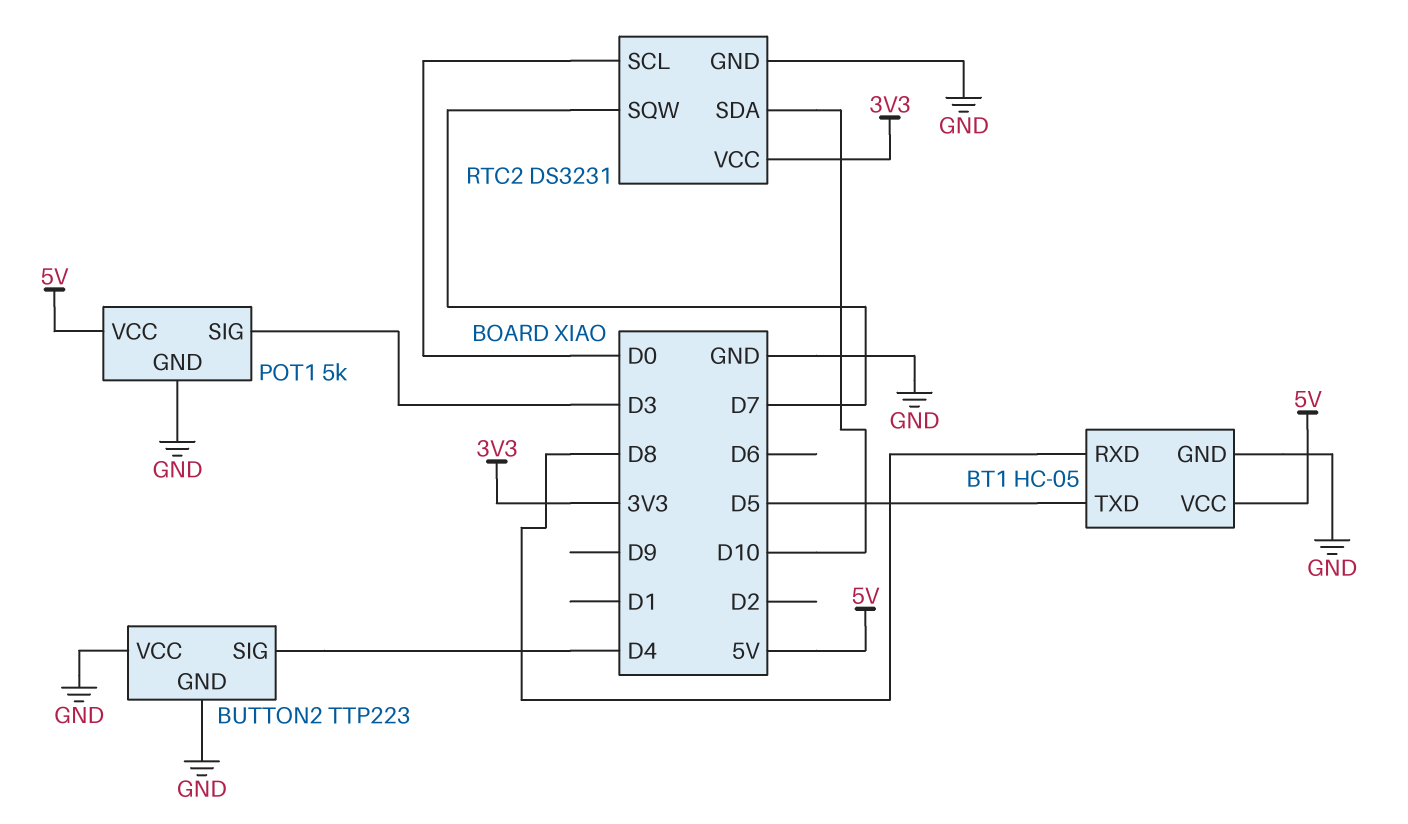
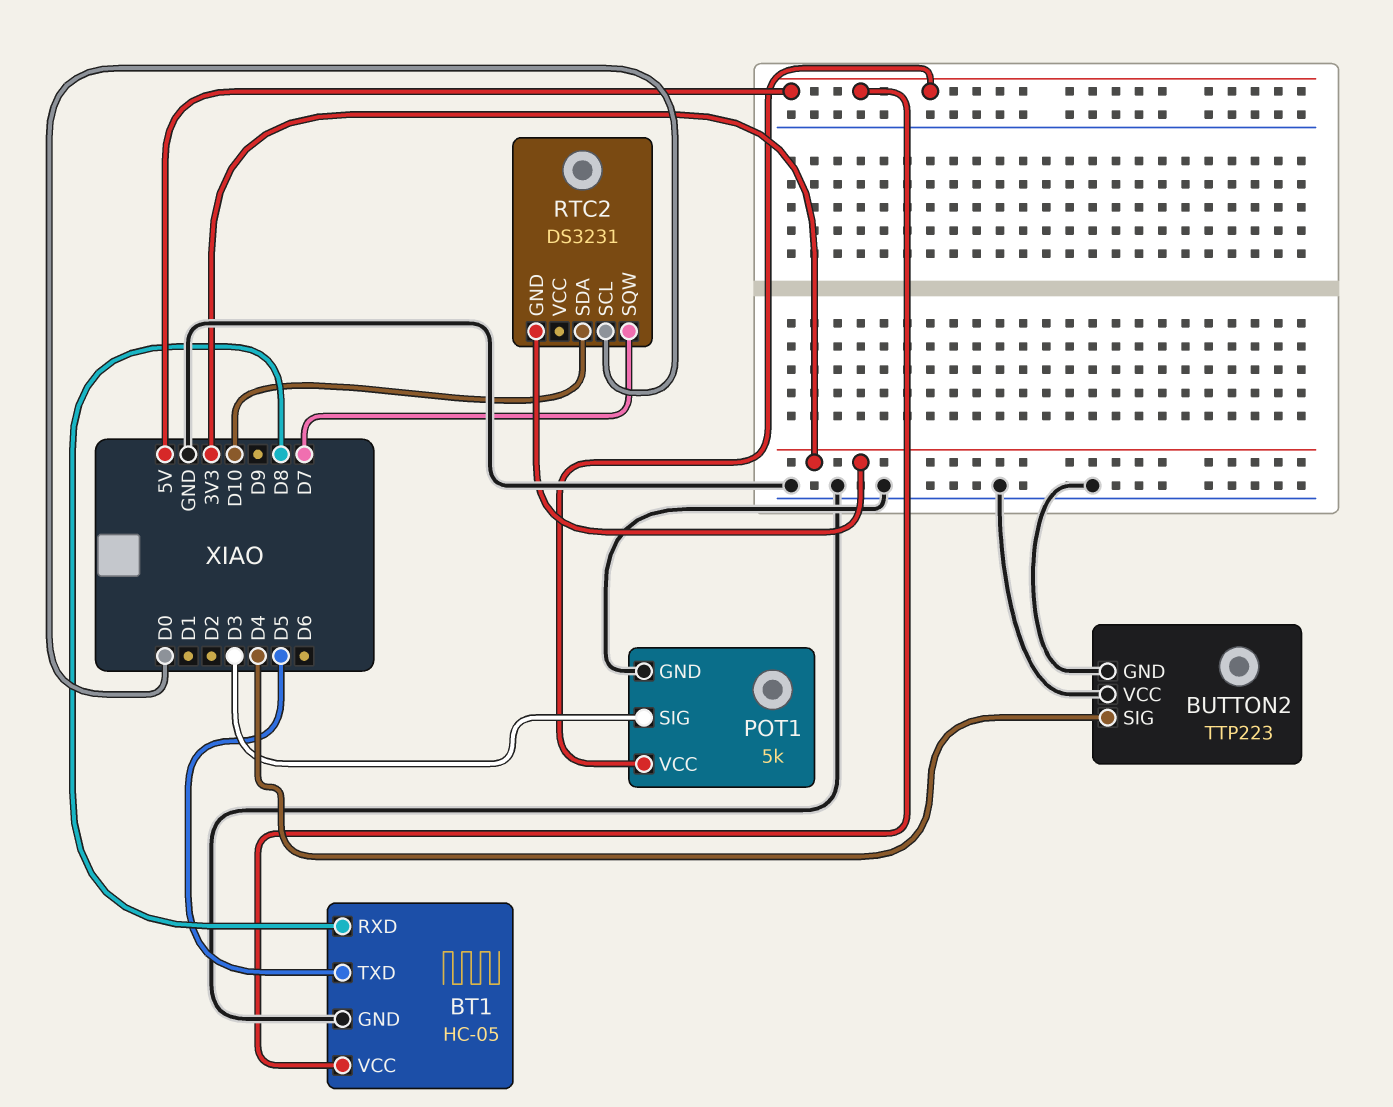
RTC2 pin GND: GND -> 3V3
RTC2 pin VCC: 3V3 -> none

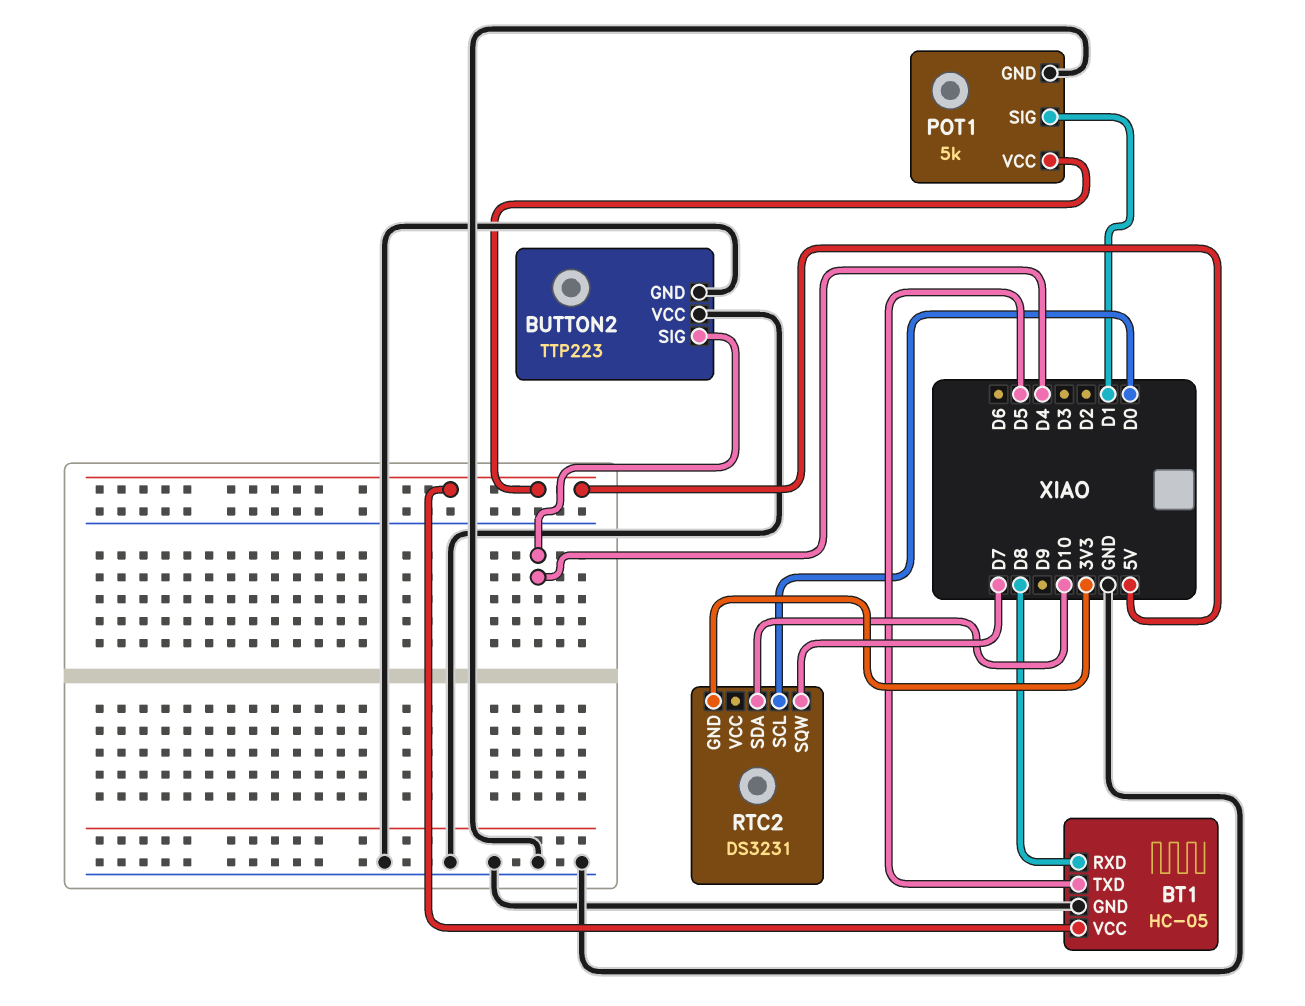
POT1 pin SIG: D3 -> D1

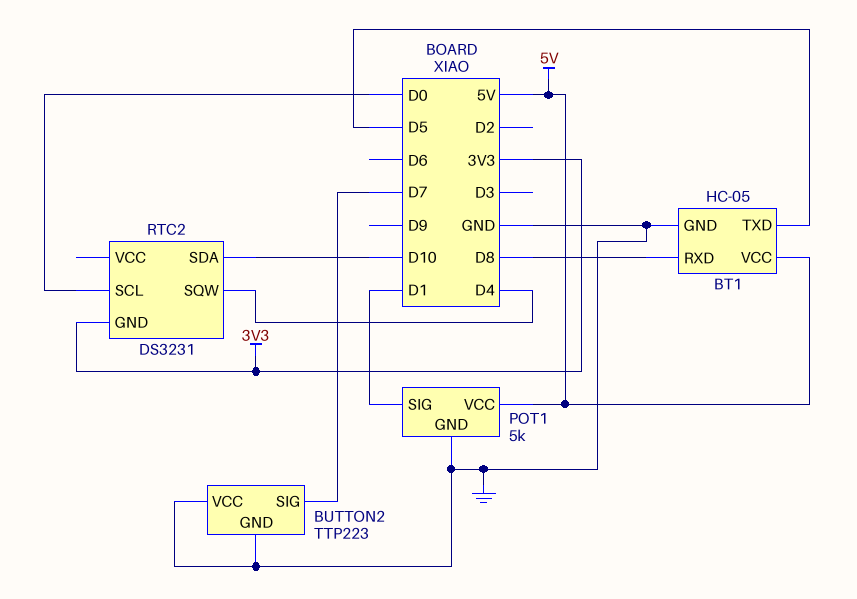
BUTTON2 pin SIG: D4 -> D7
RTC2 pin SQW: D7 -> D4

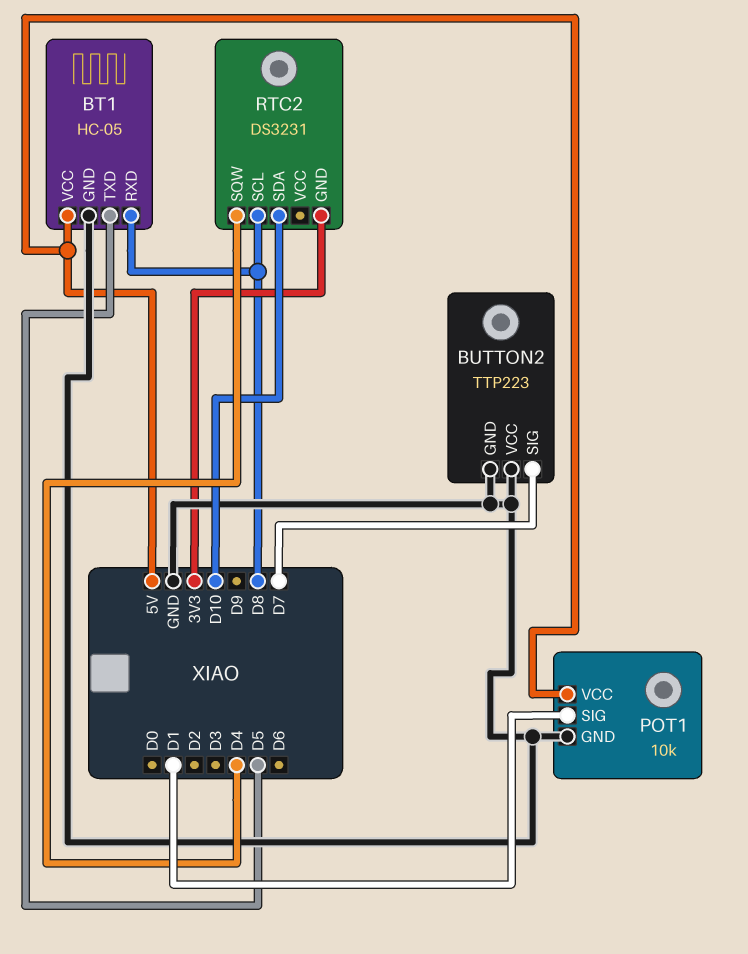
POT1: 5k -> 10k
RTC2 pin SCL: D0 -> D8

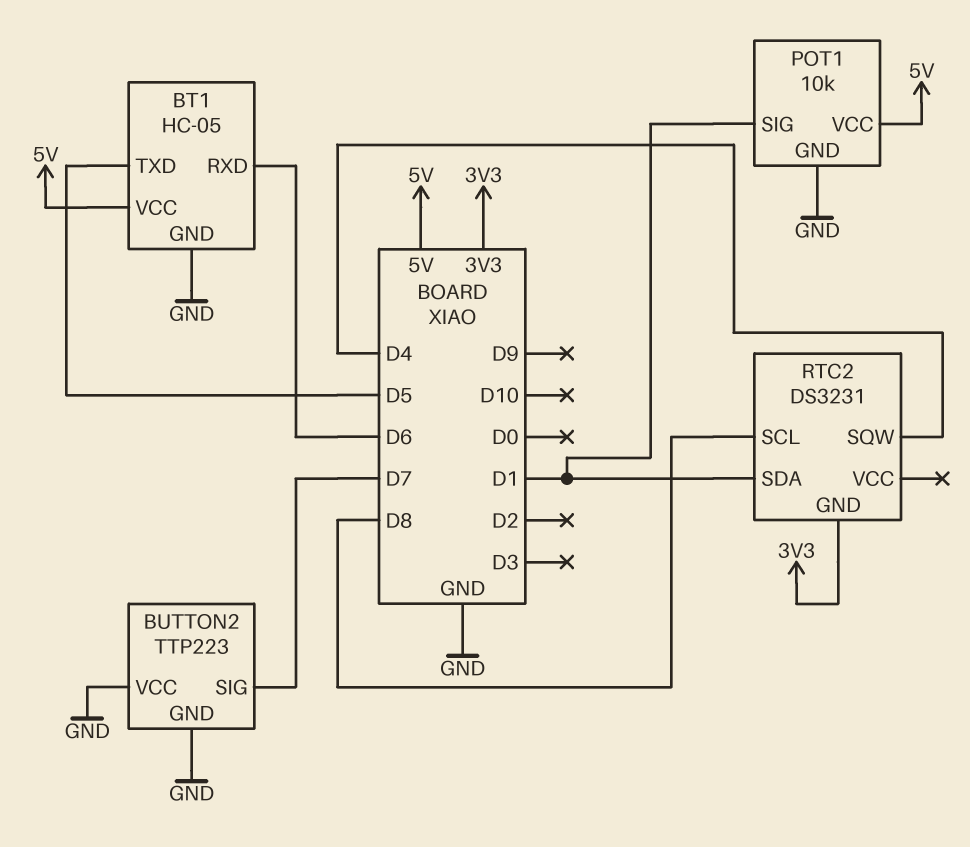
BT1 pin RXD: D8 -> D6
RTC2 pin SDA: D10 -> D1

